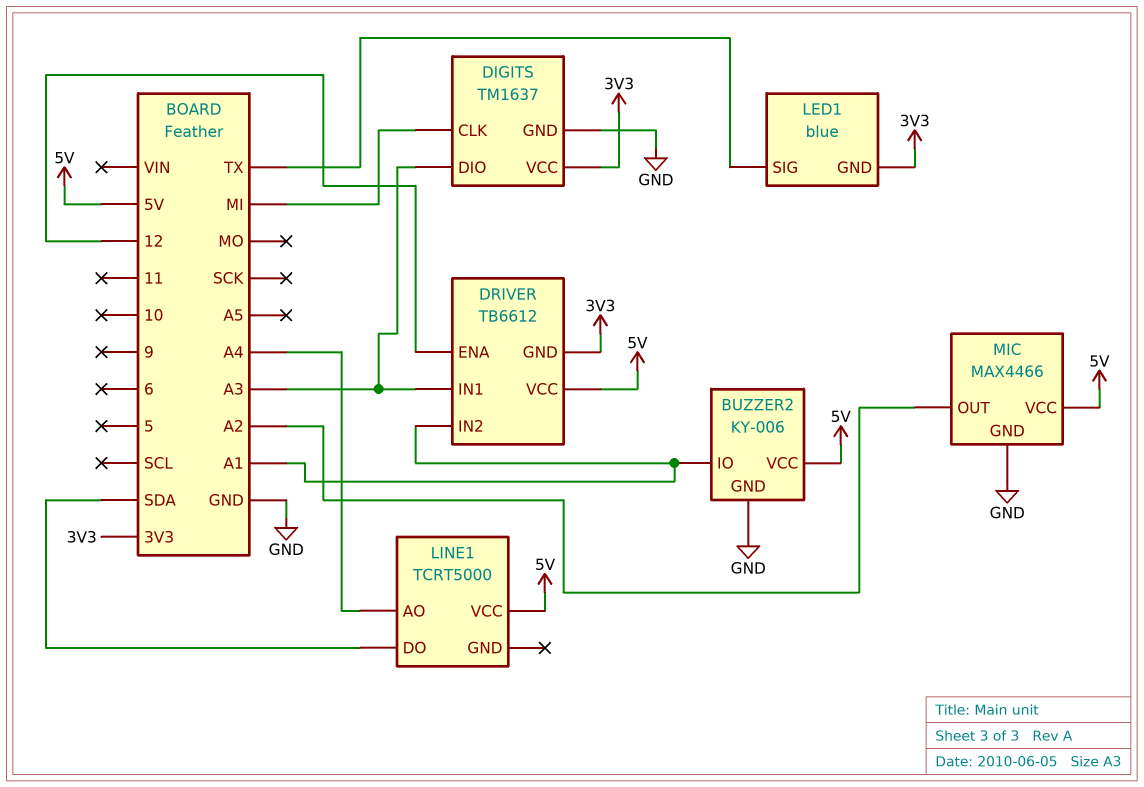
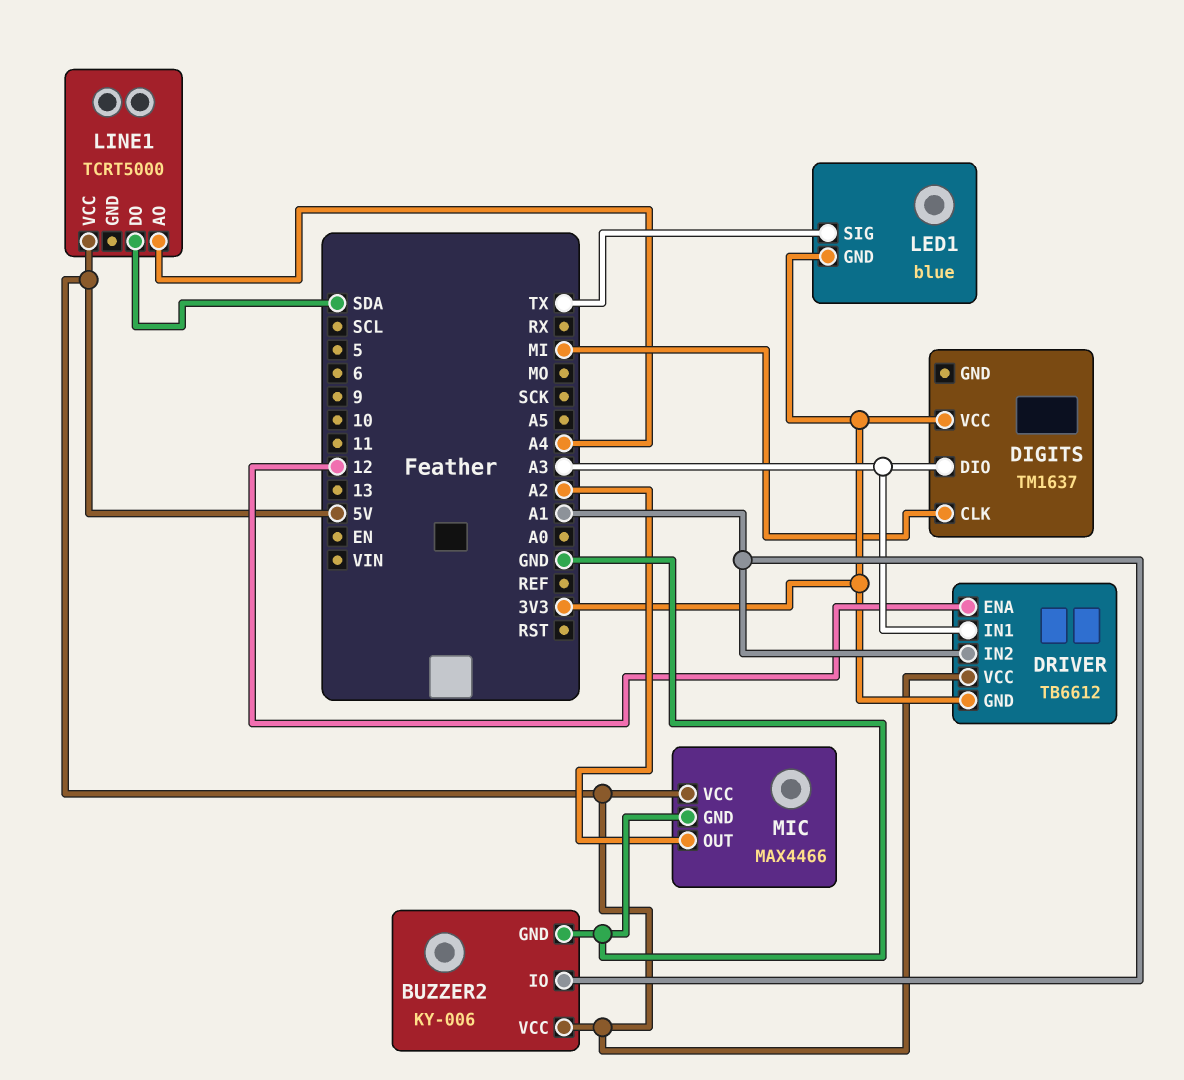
DIGITS pin GND: GND -> none

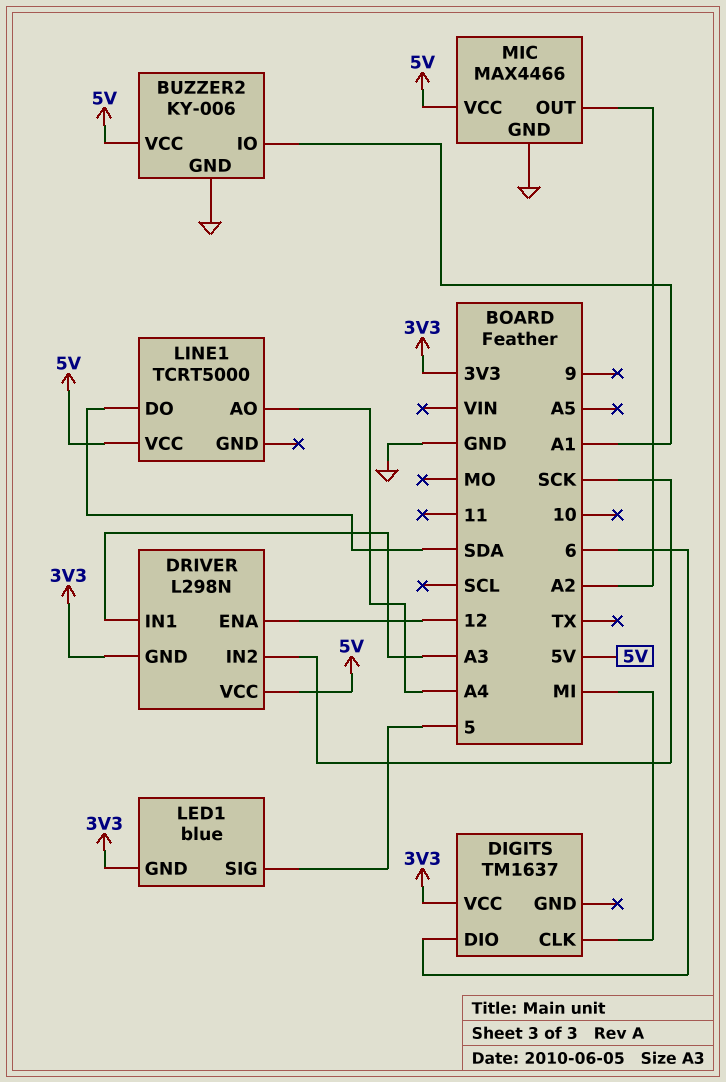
DIGITS pin DIO: A3 -> 6
DRIVER: TB6612 -> L298N
DRIVER pin IN2: A1 -> SCK
LED1 pin SIG: TX -> 5

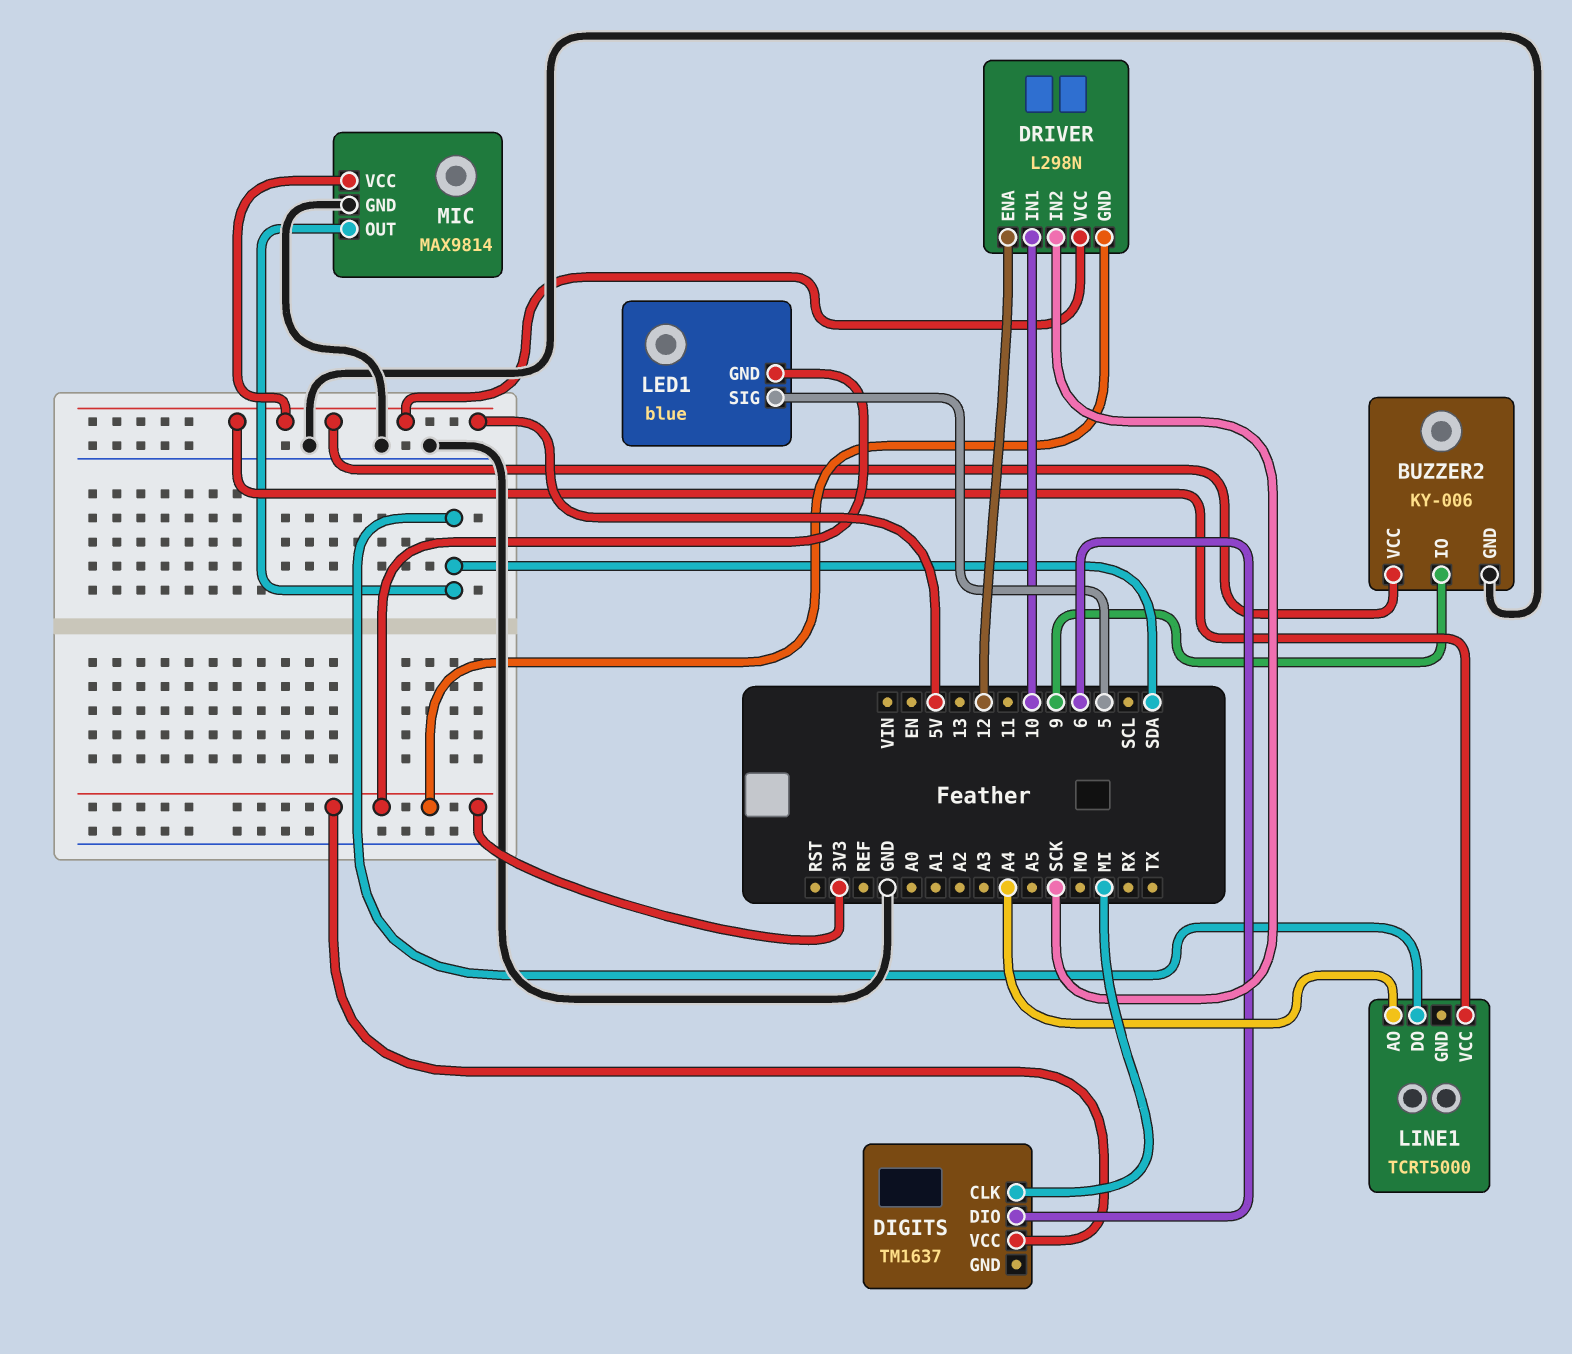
BUZZER2 pin IO: A1 -> 9
DRIVER pin IN1: A3 -> 10
MIC: MAX4466 -> MAX9814
MIC pin OUT: A2 -> SDA

